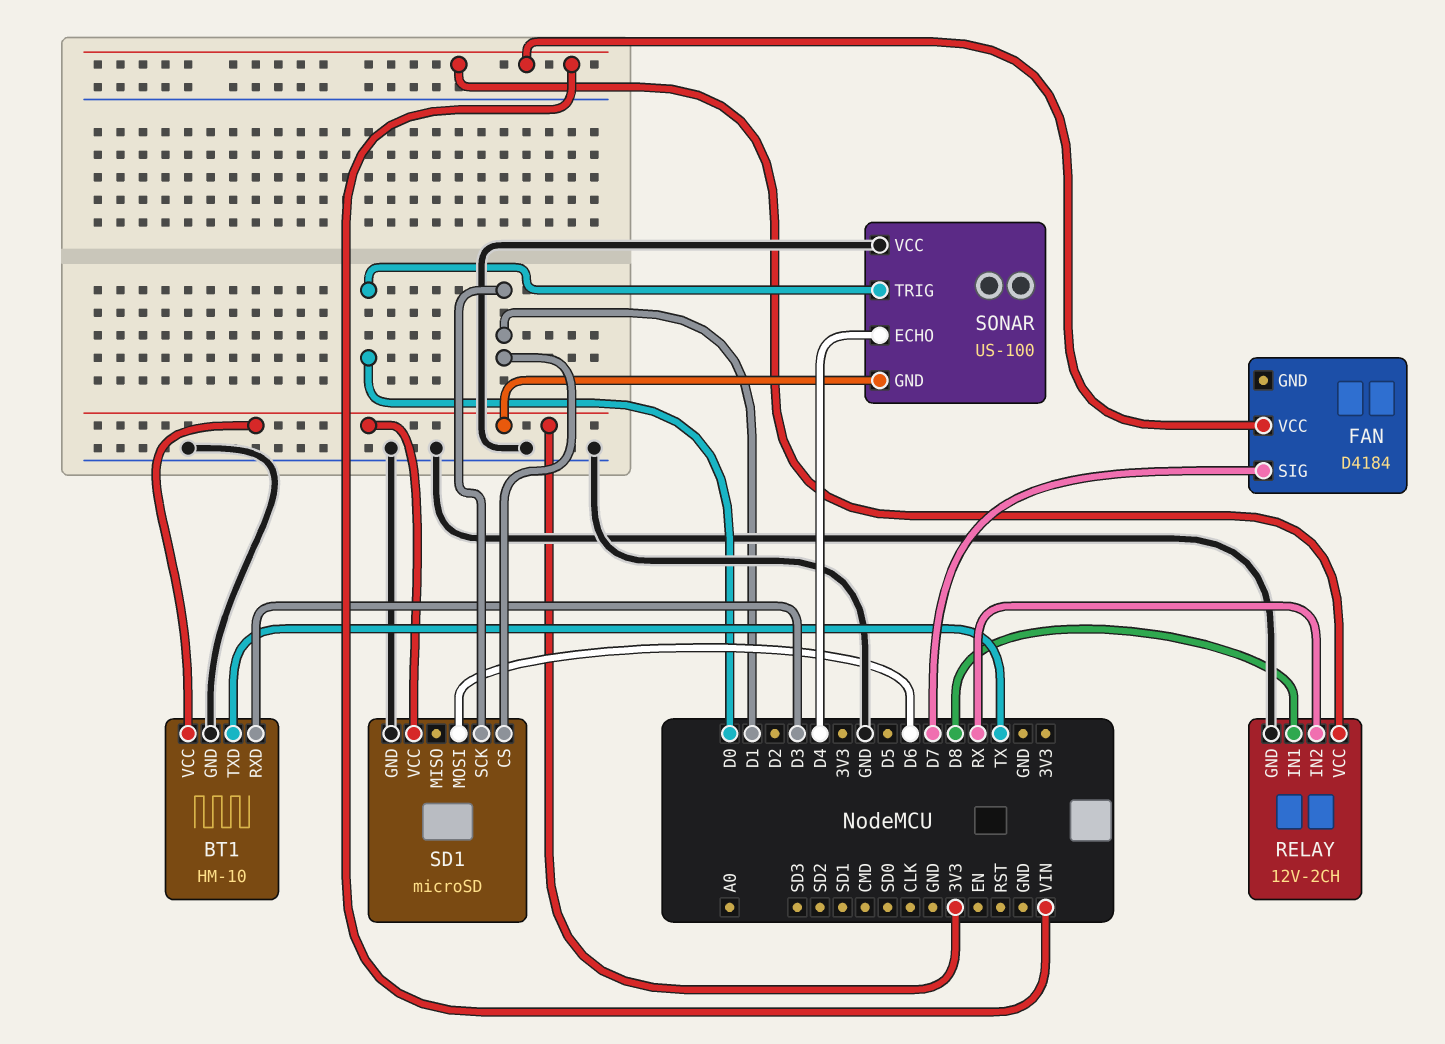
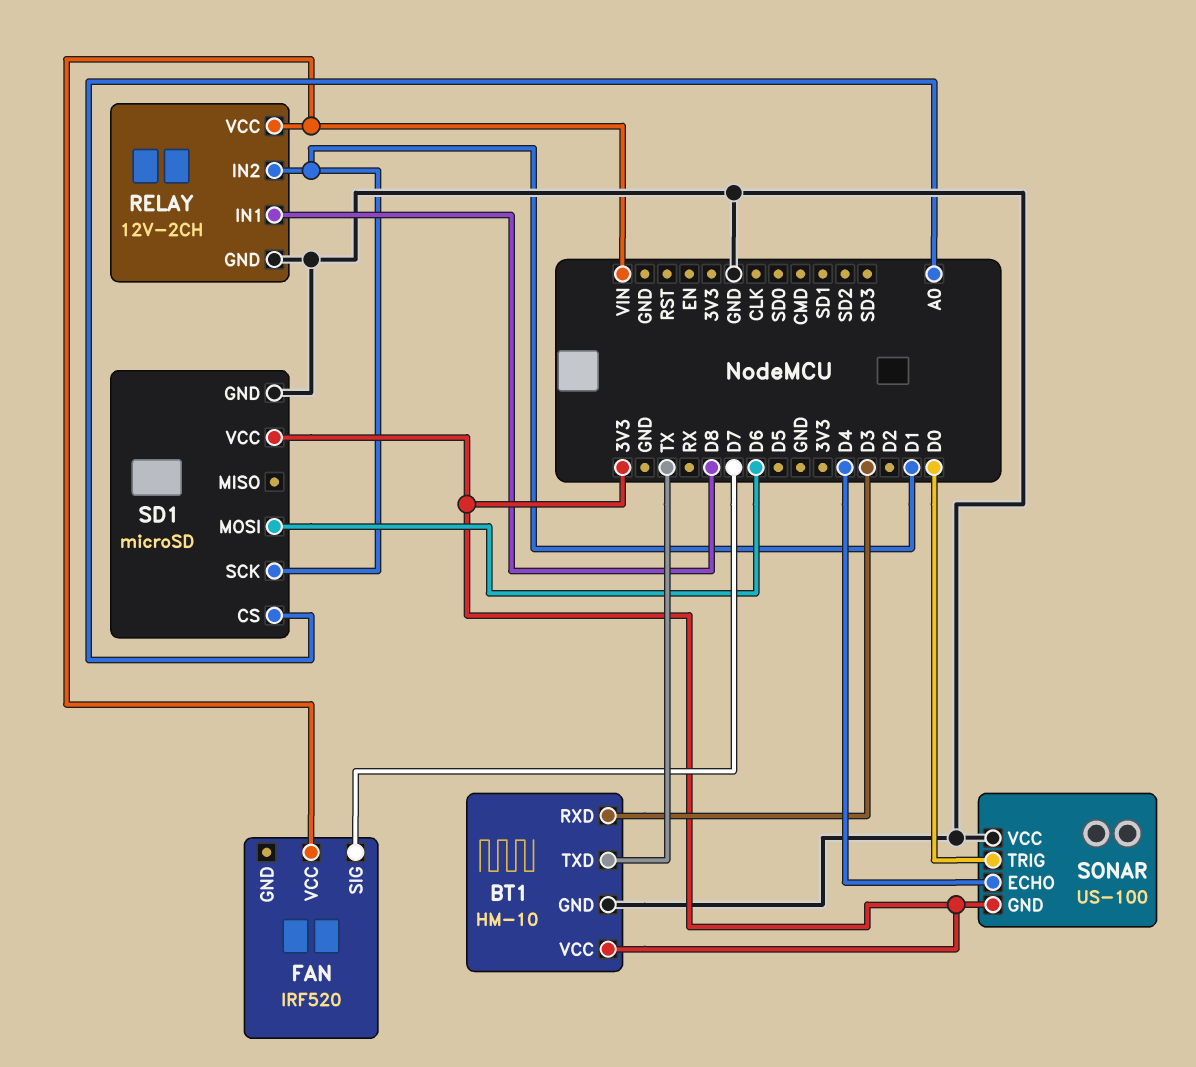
FAN: D4184 -> IRF520
RELAY pin IN2: RX -> D1
SD1 pin CS: D1 -> A0

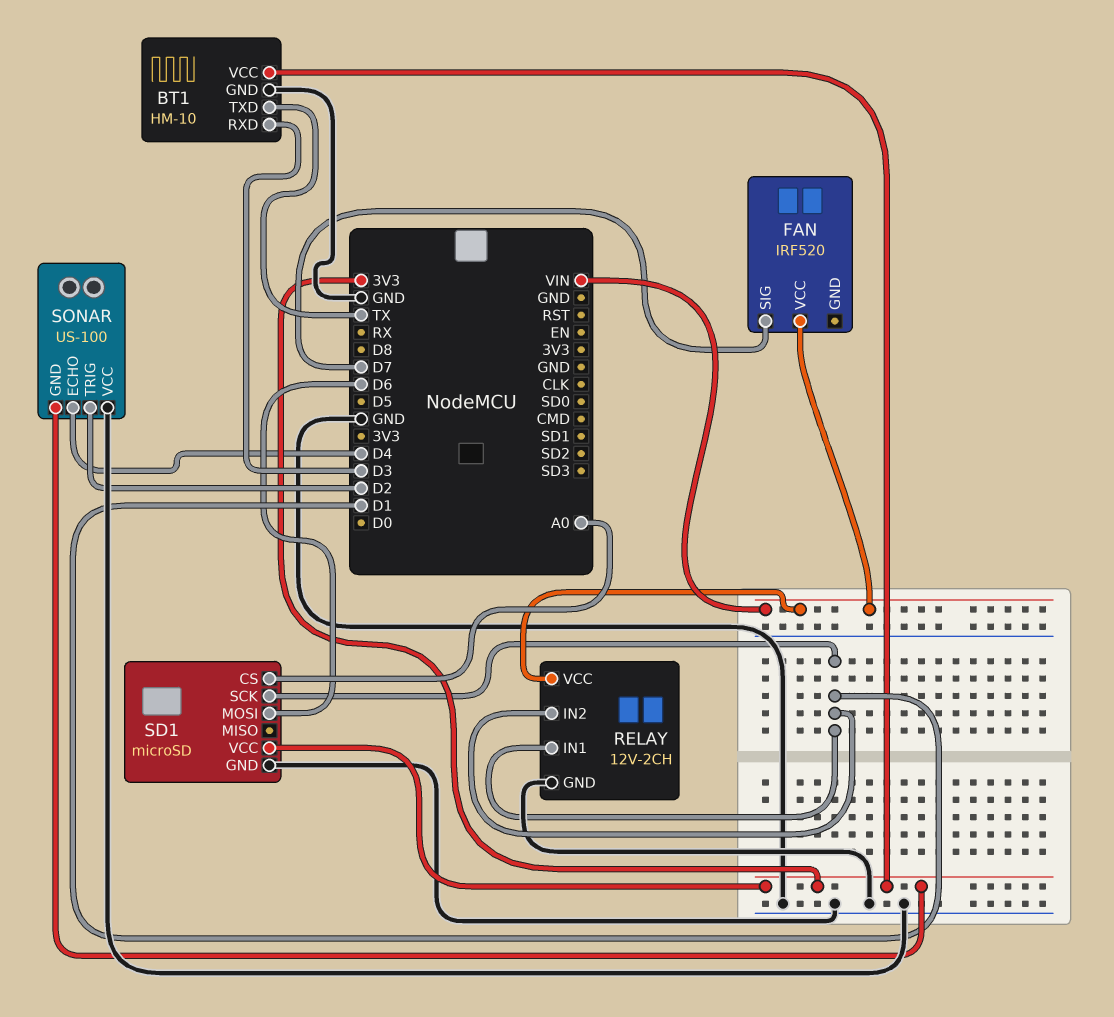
RELAY pin IN1: D8 -> D1
SONAR pin TRIG: D0 -> D2

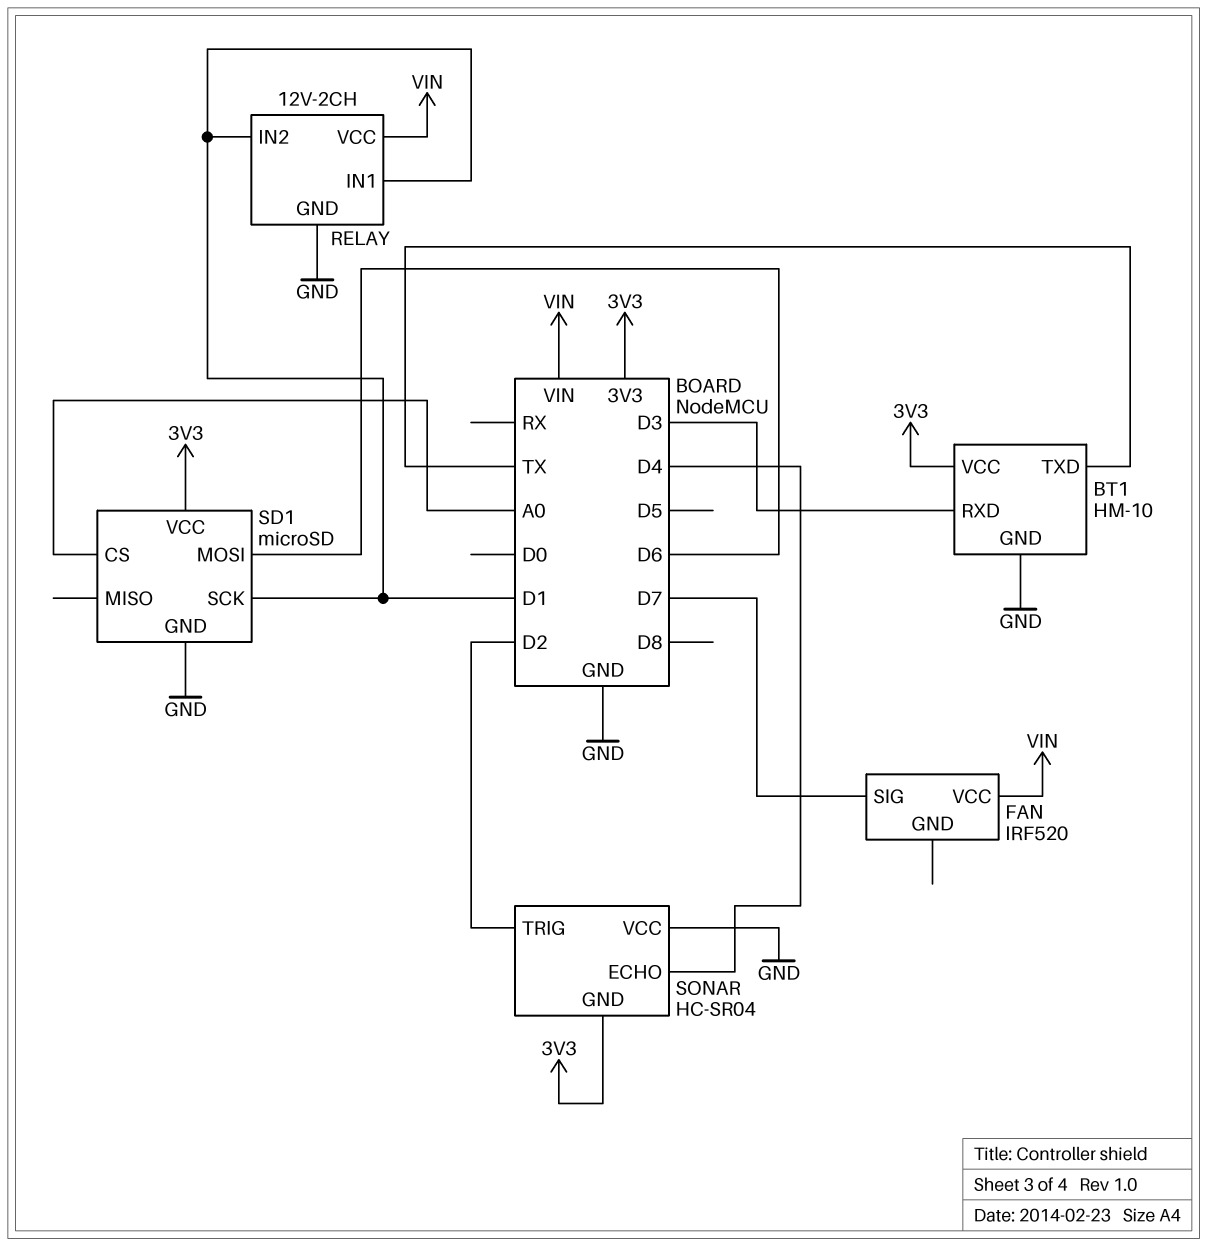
SONAR: US-100 -> HC-SR04

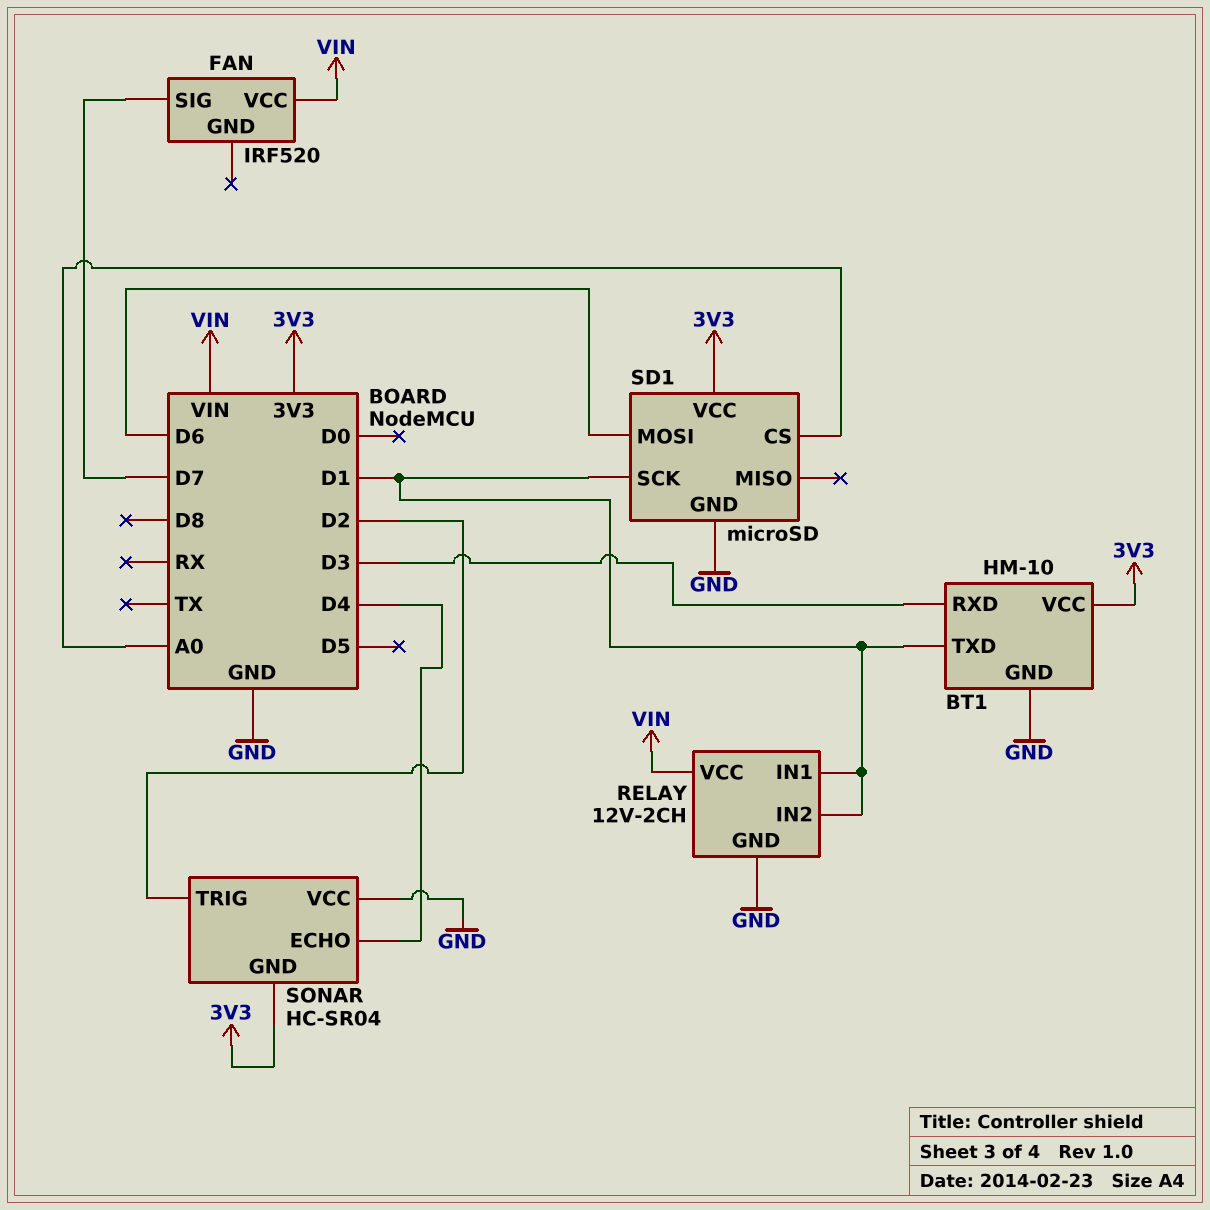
BT1 pin TXD: TX -> D1

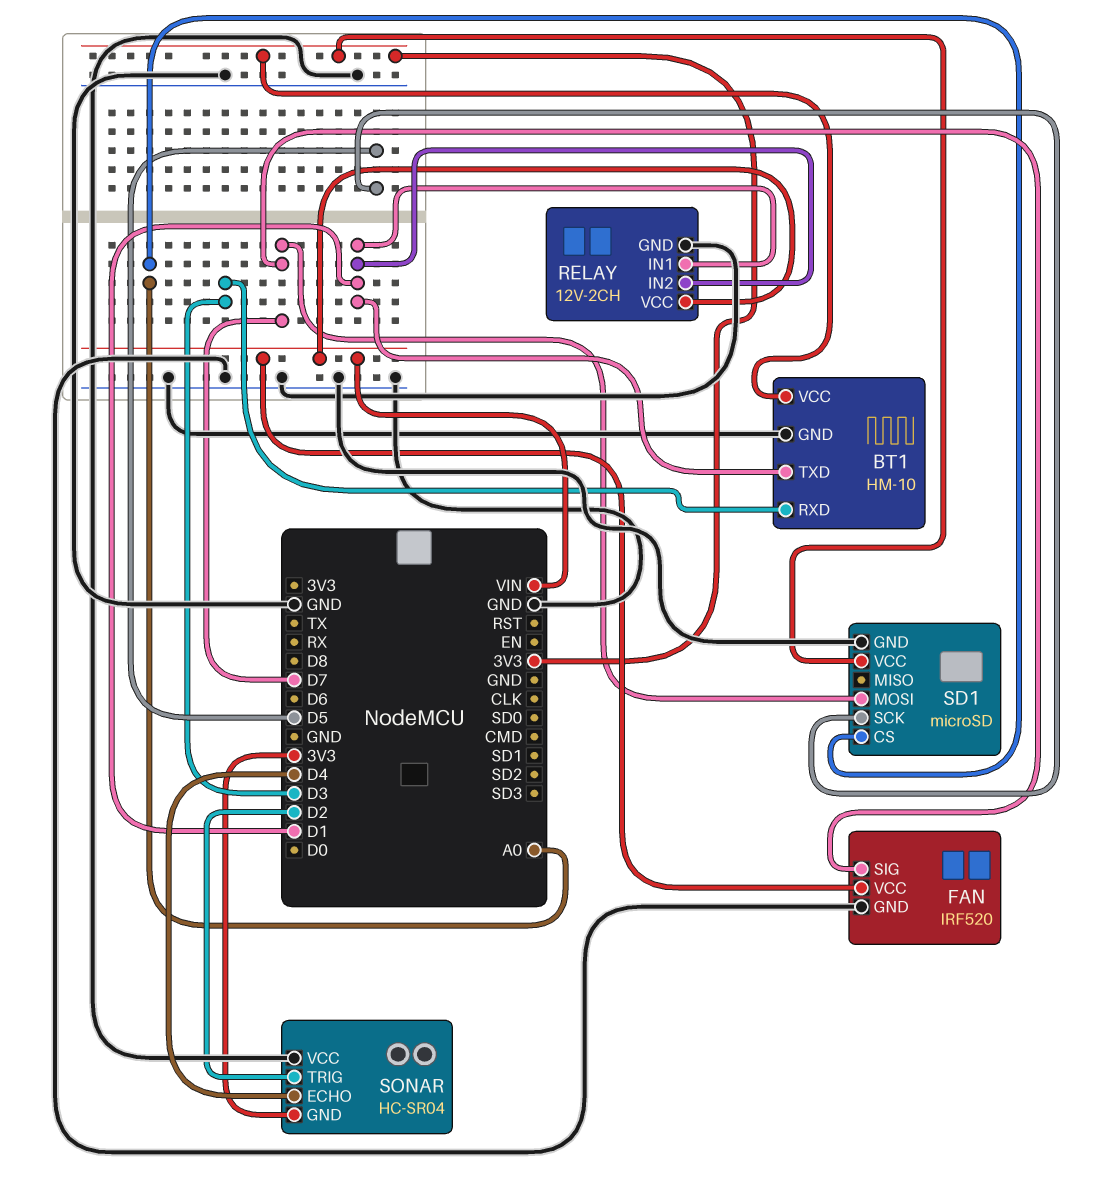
FAN pin GND: none -> GND
SD1 pin MOSI: D6 -> D7
SD1 pin SCK: D1 -> D5

